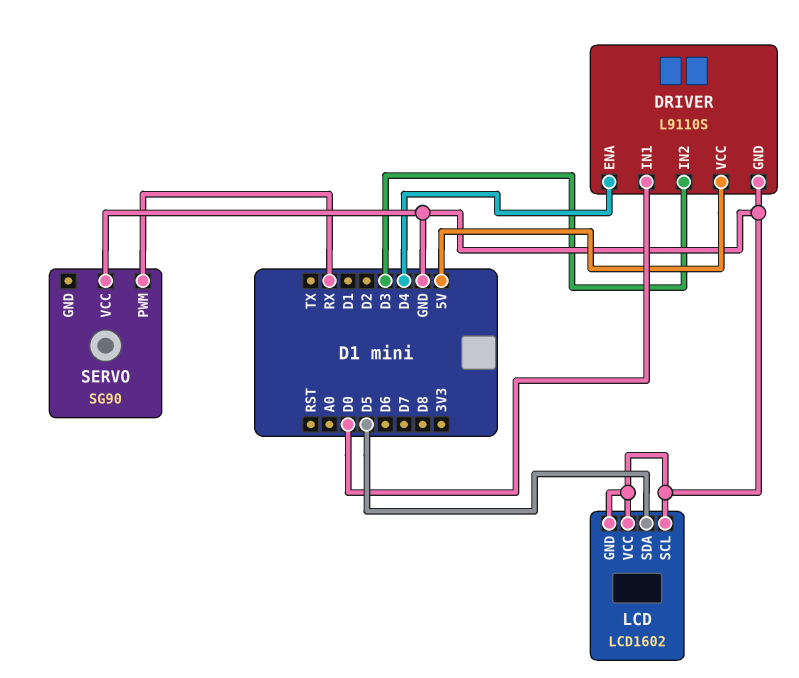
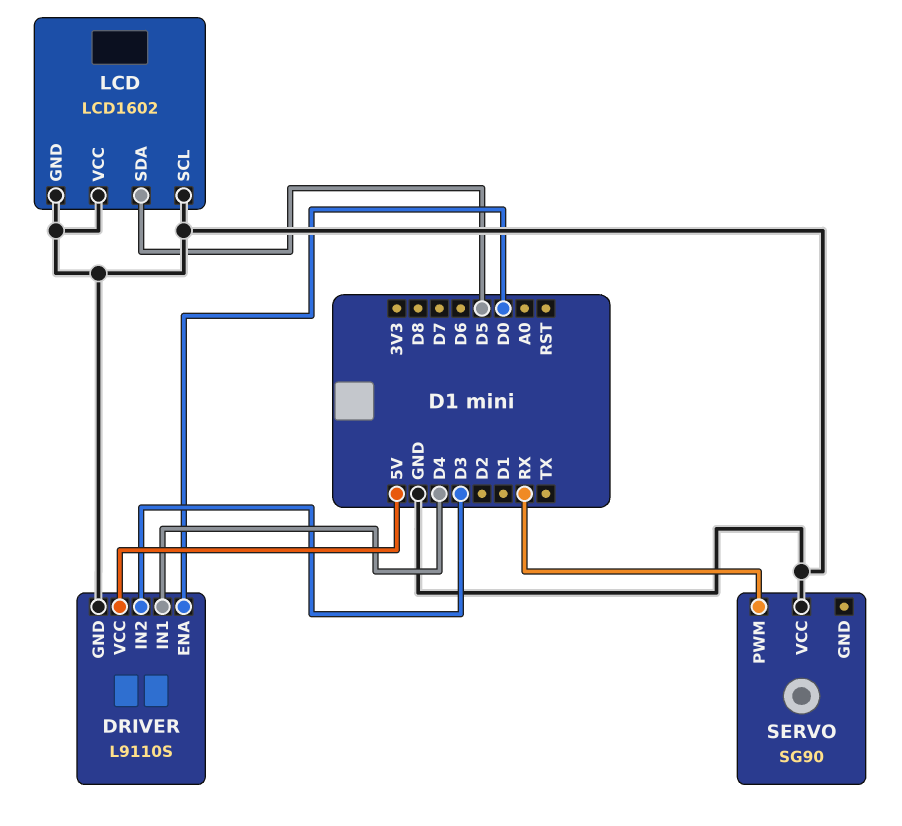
DRIVER pin ENA: D4 -> D0
DRIVER pin IN1: D0 -> D4

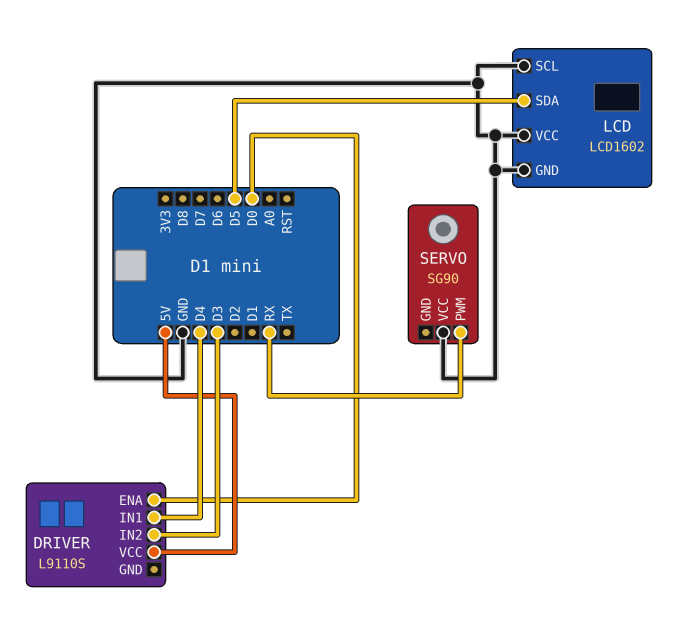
DRIVER pin GND: GND -> none

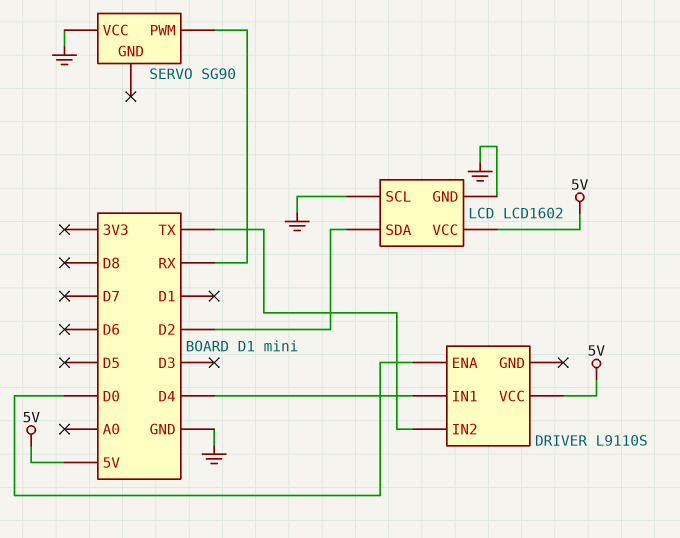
DRIVER pin IN2: D3 -> TX
LCD pin SDA: D5 -> D2
LCD pin VCC: GND -> 5V

